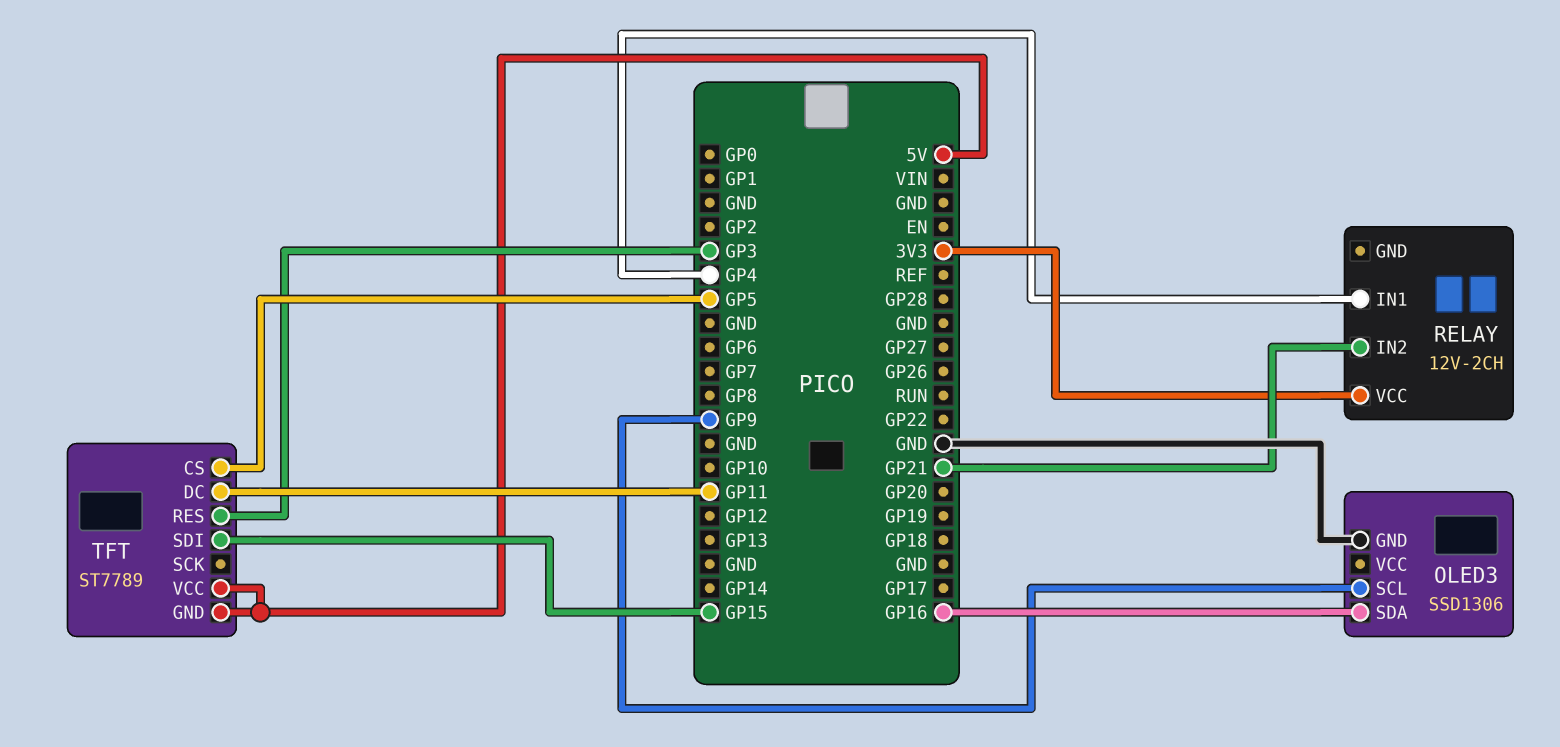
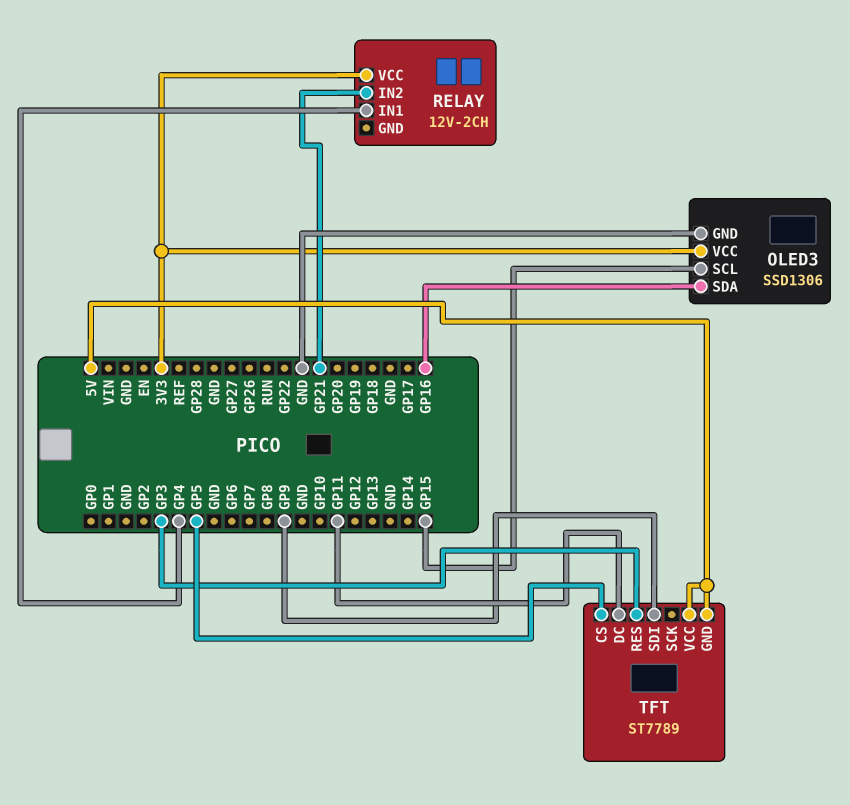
OLED3 pin SCL: GP9 -> GP15
OLED3 pin VCC: none -> 3V3
TFT pin SDI: GP15 -> GP9

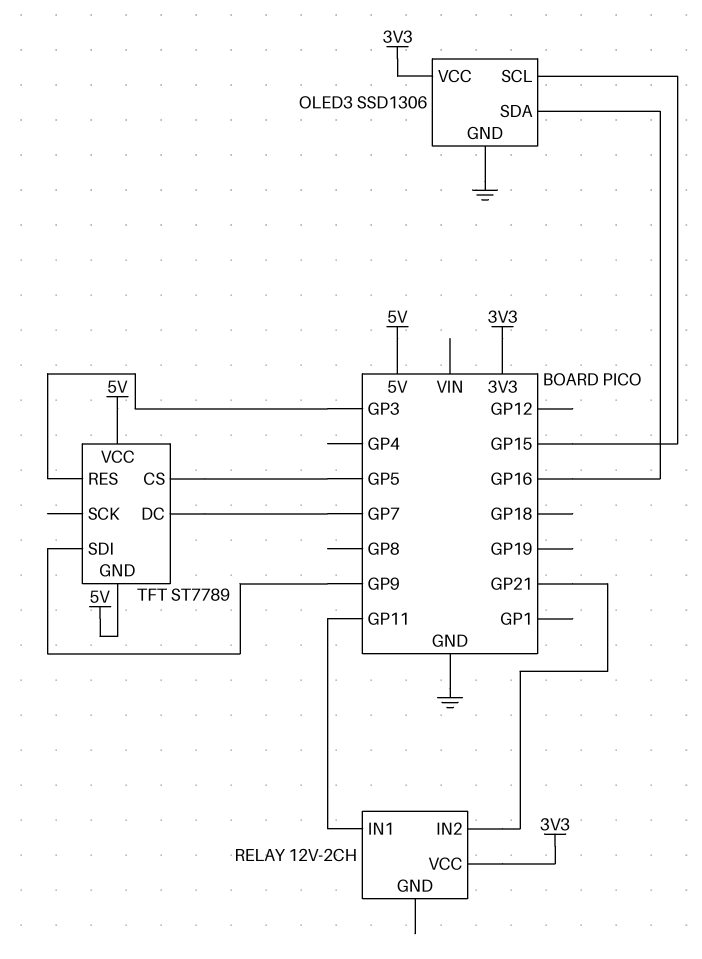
RELAY pin IN1: GP4 -> GP11
TFT pin DC: GP11 -> GP7

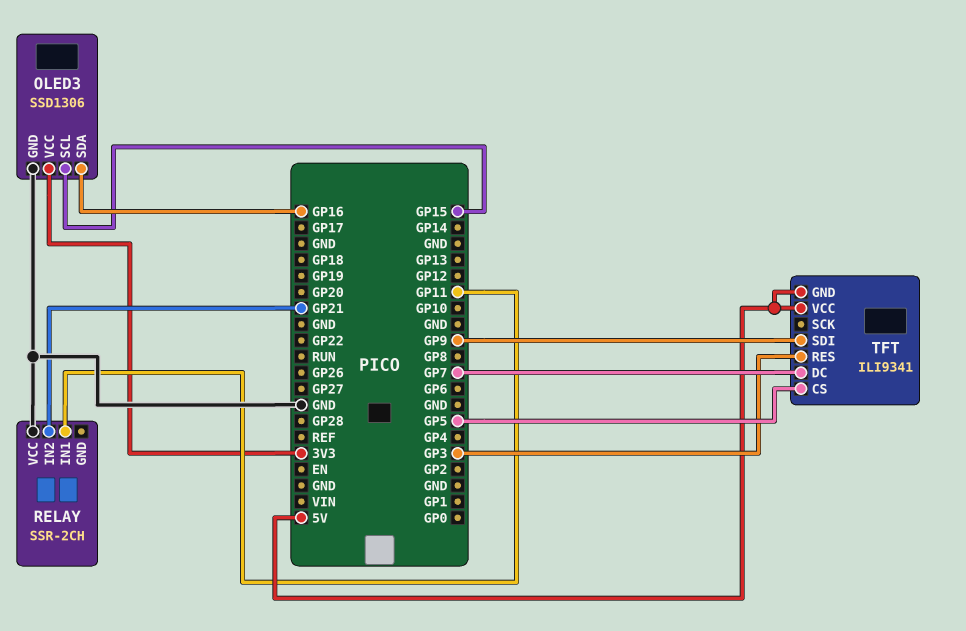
RELAY: 12V-2CH -> SSR-2CH
RELAY pin VCC: 3V3 -> GND
TFT: ST7789 -> ILI9341

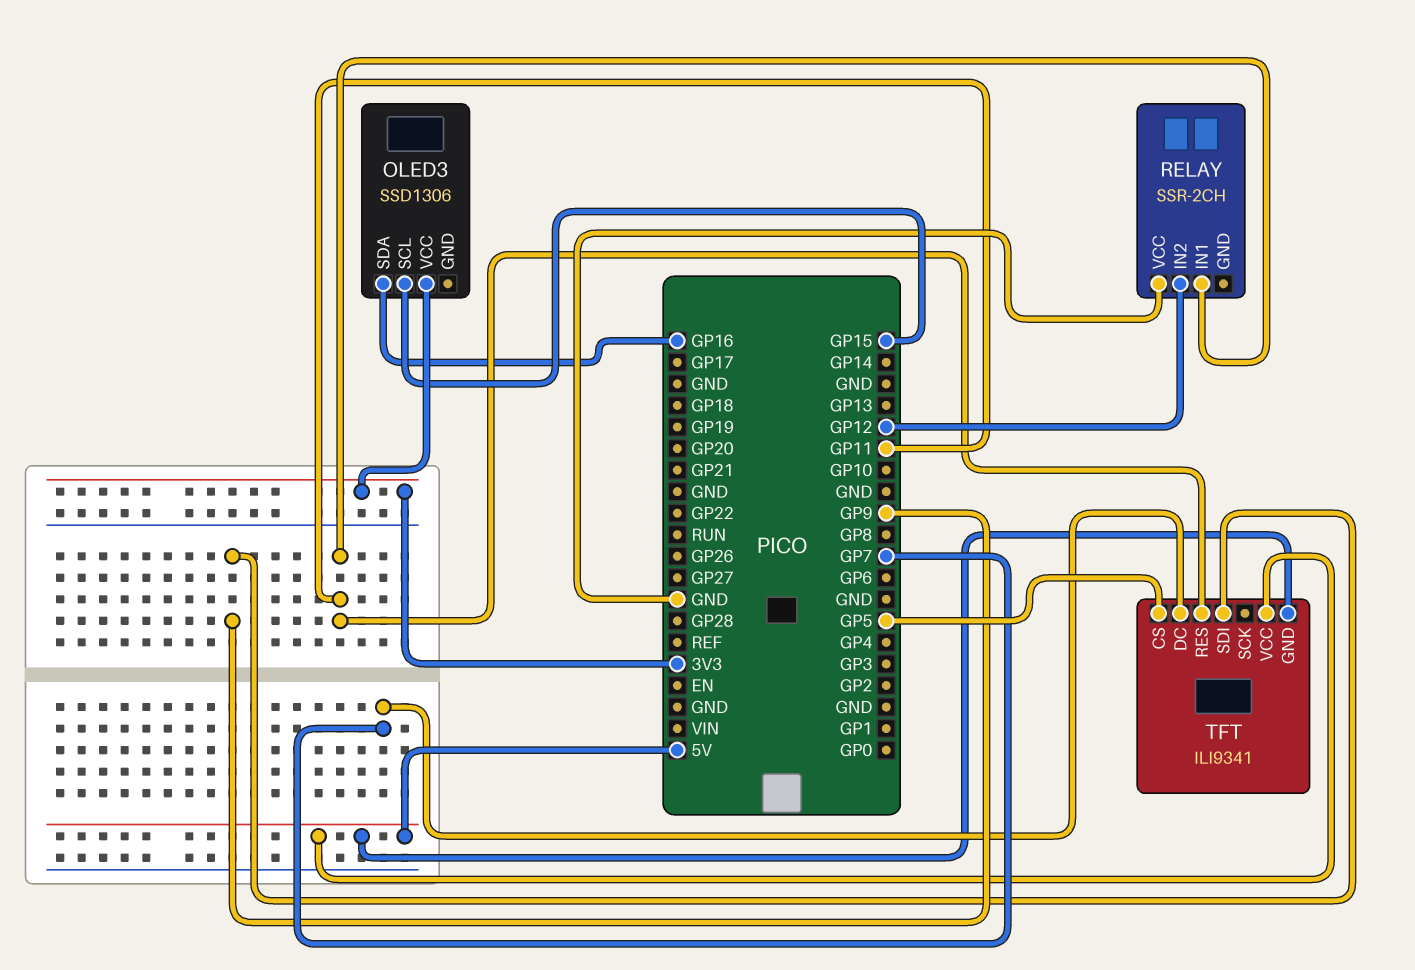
OLED3 pin GND: GND -> none
RELAY pin IN2: GP21 -> GP12
TFT pin RES: GP3 -> GP11

